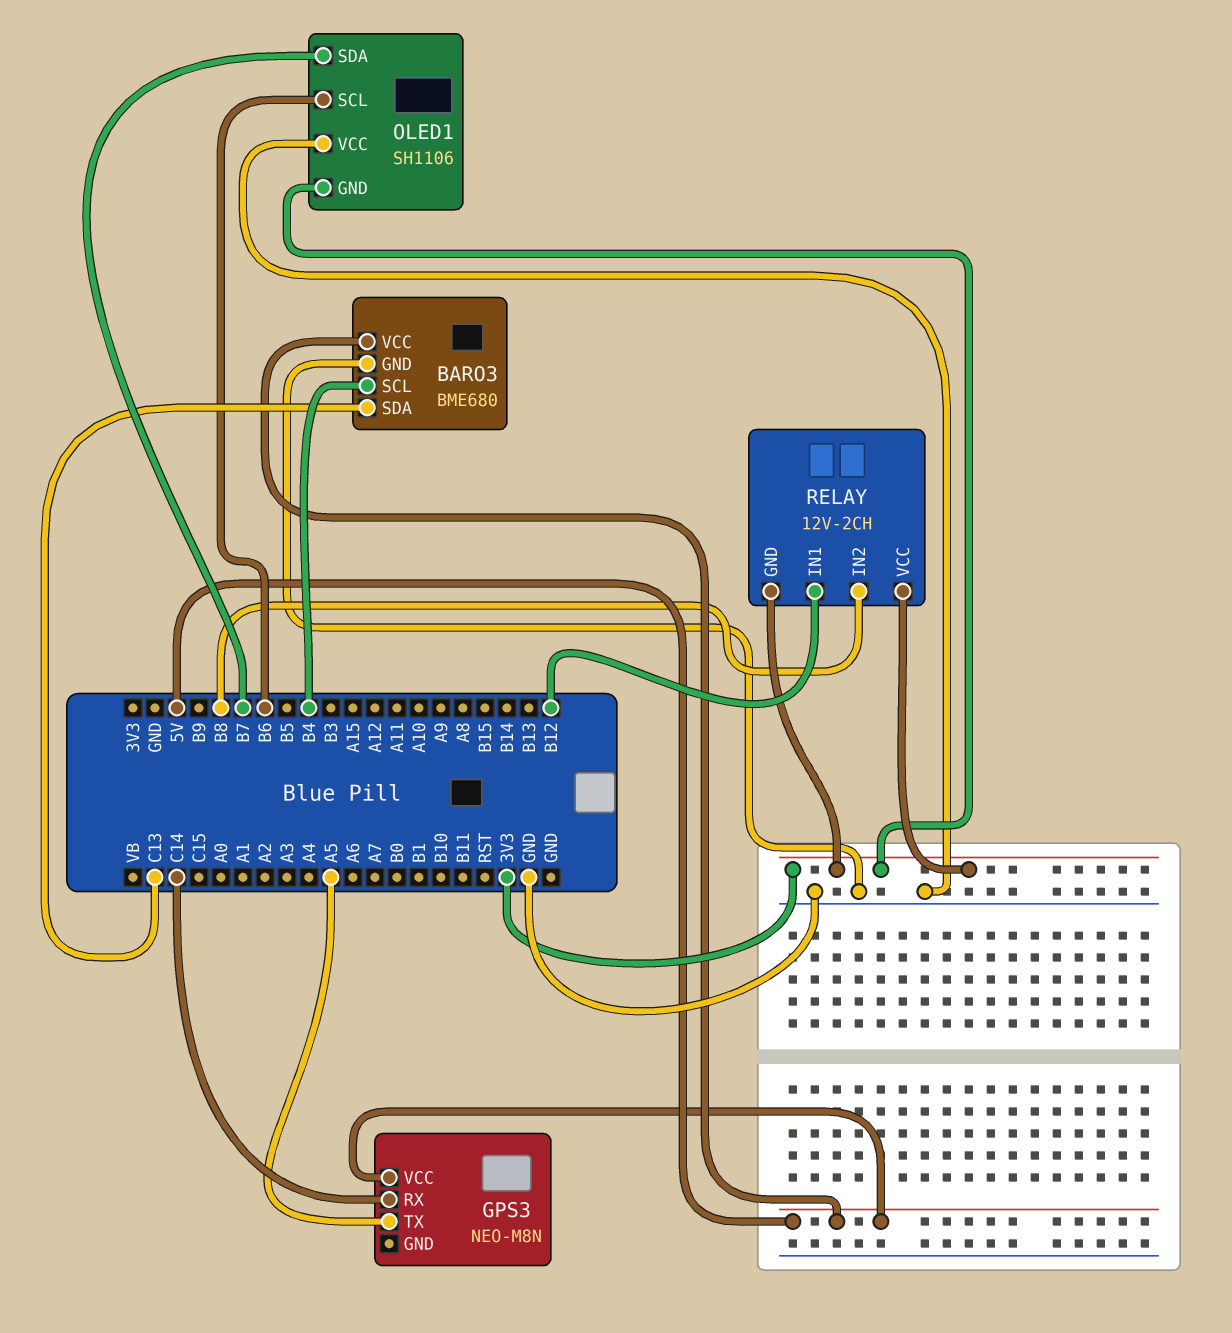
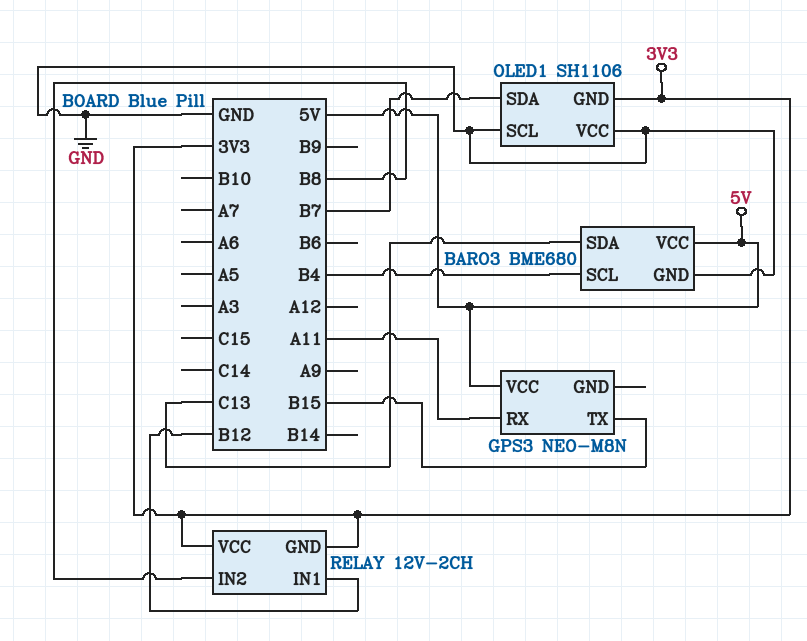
GPS3 pin RX: C14 -> A11
GPS3 pin TX: A5 -> B15
OLED1 pin SCL: B6 -> GND

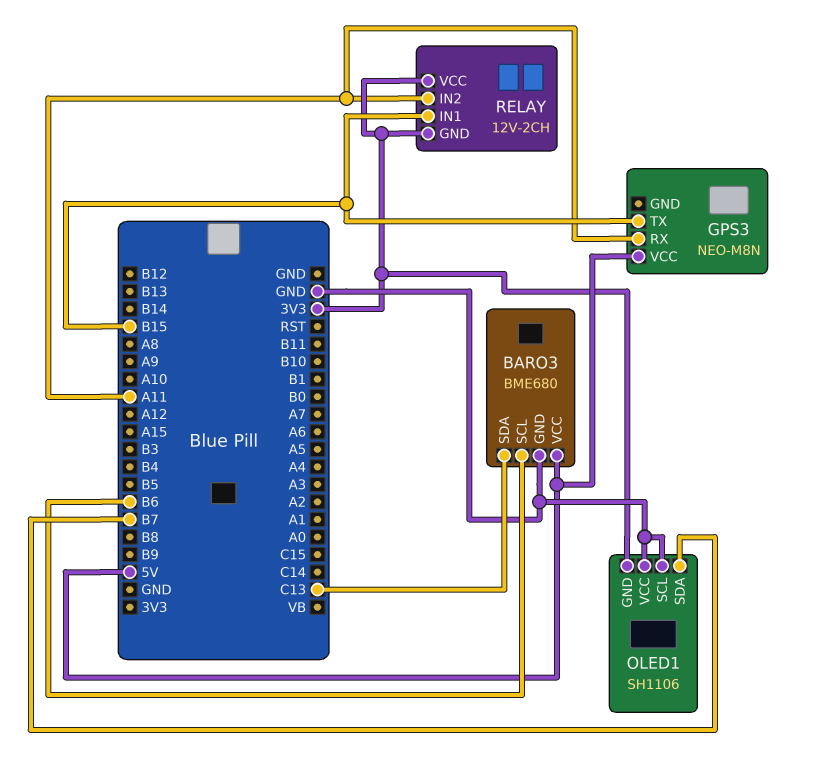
BARO3 pin SCL: B4 -> B6
RELAY pin IN1: B12 -> B15
RELAY pin IN2: B8 -> A11

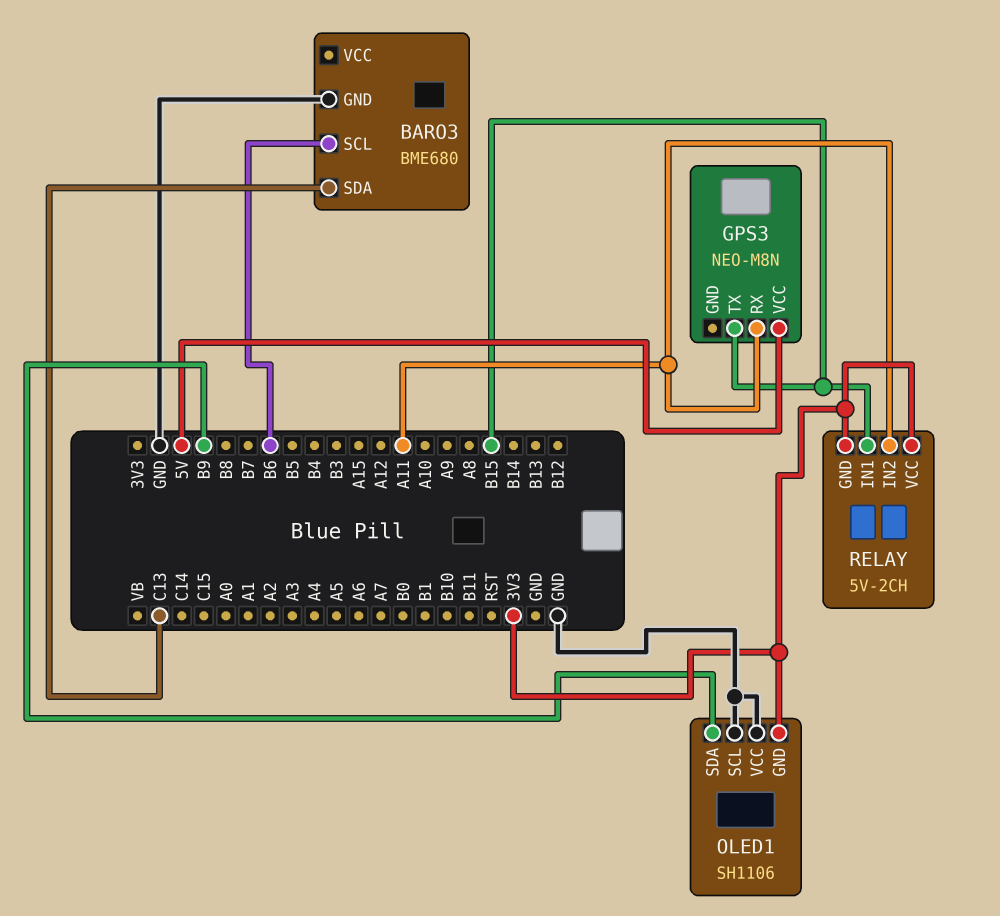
BARO3 pin VCC: 5V -> none
OLED1 pin SDA: B7 -> B9
RELAY: 12V-2CH -> 5V-2CH

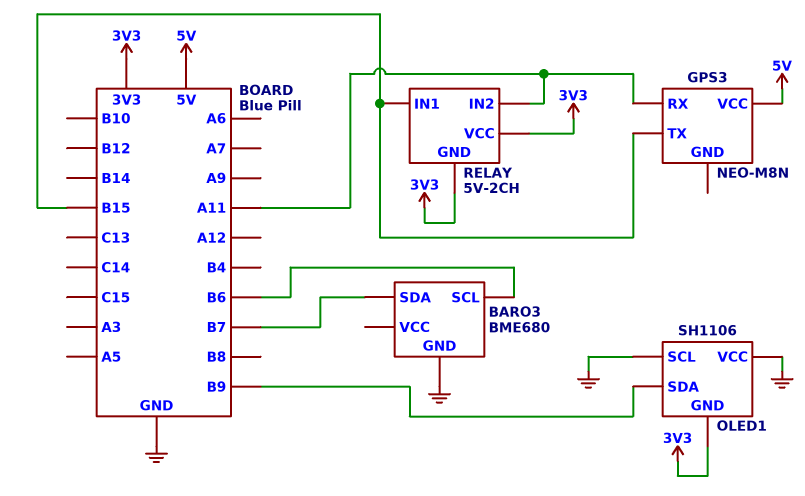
BARO3 pin SDA: C13 -> B7

